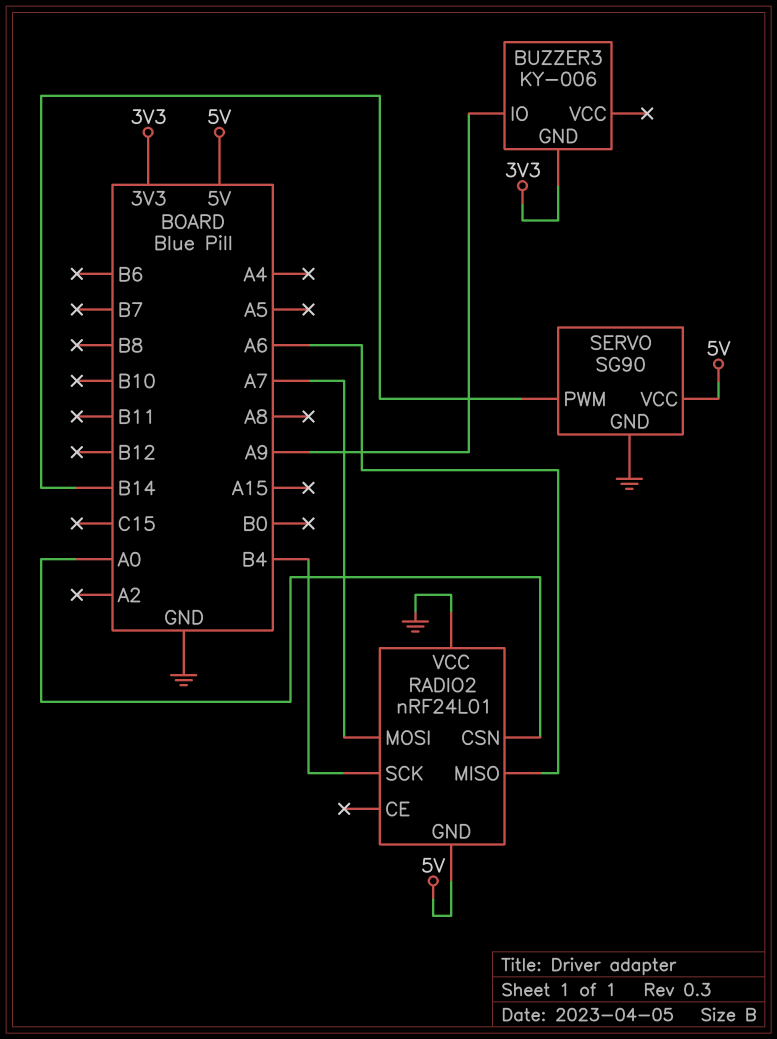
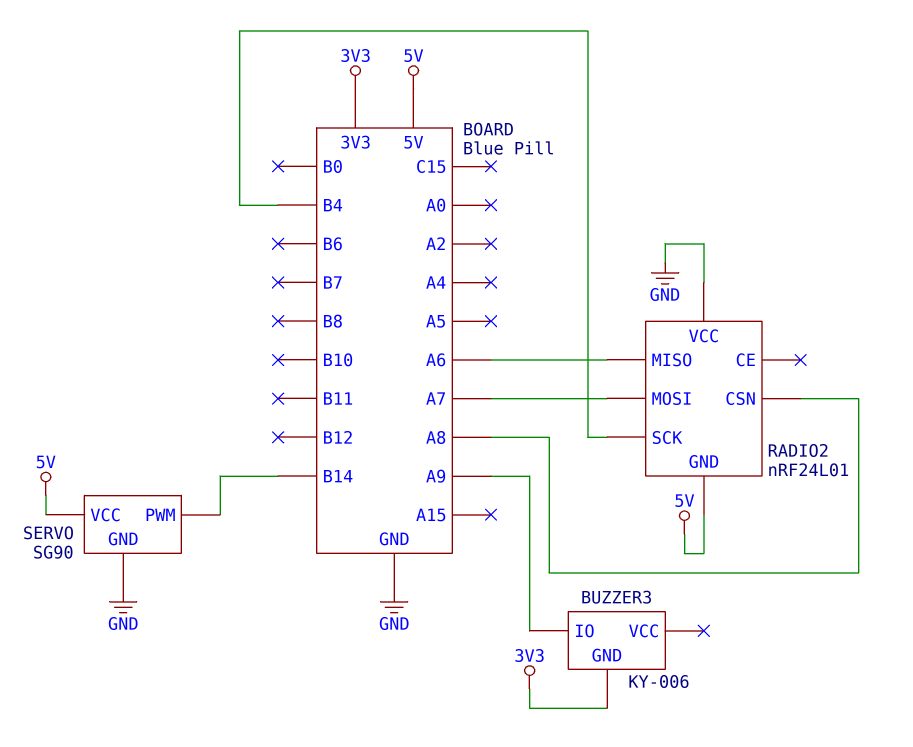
RADIO2 pin CSN: A0 -> A8

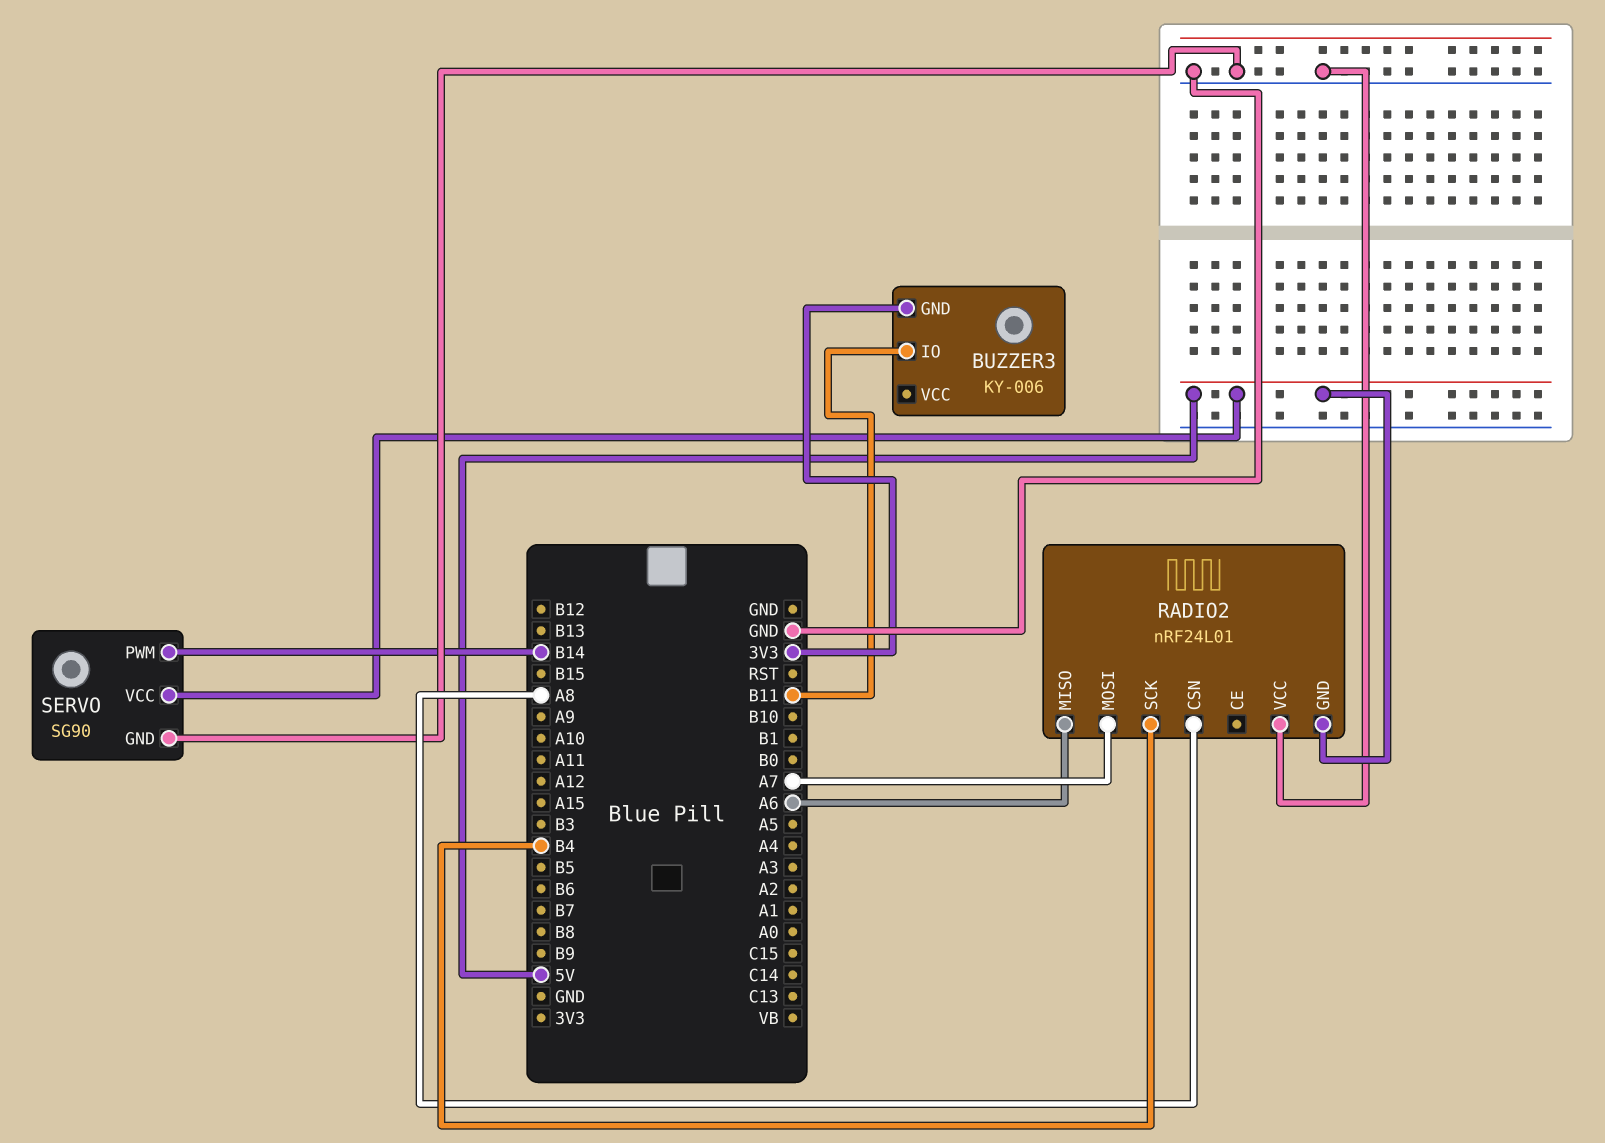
BUZZER3 pin IO: A9 -> B11

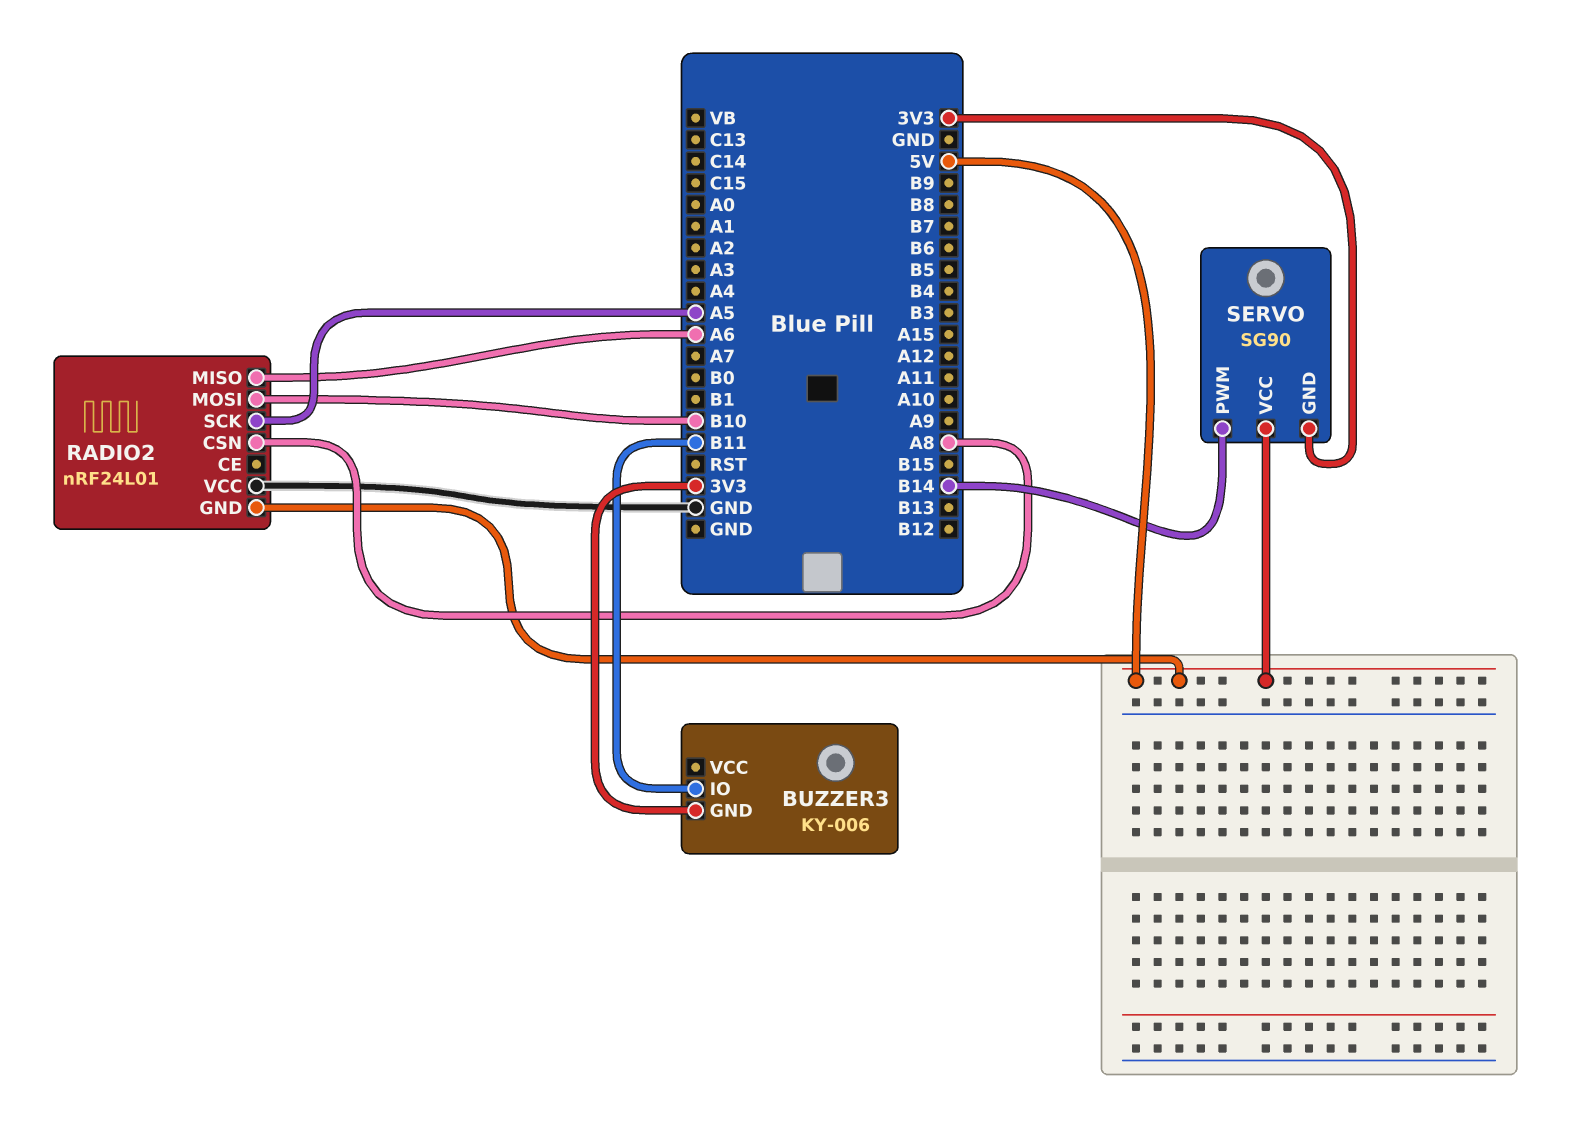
RADIO2 pin MOSI: A7 -> B10
RADIO2 pin SCK: B4 -> A5
SERVO pin GND: GND -> 3V3

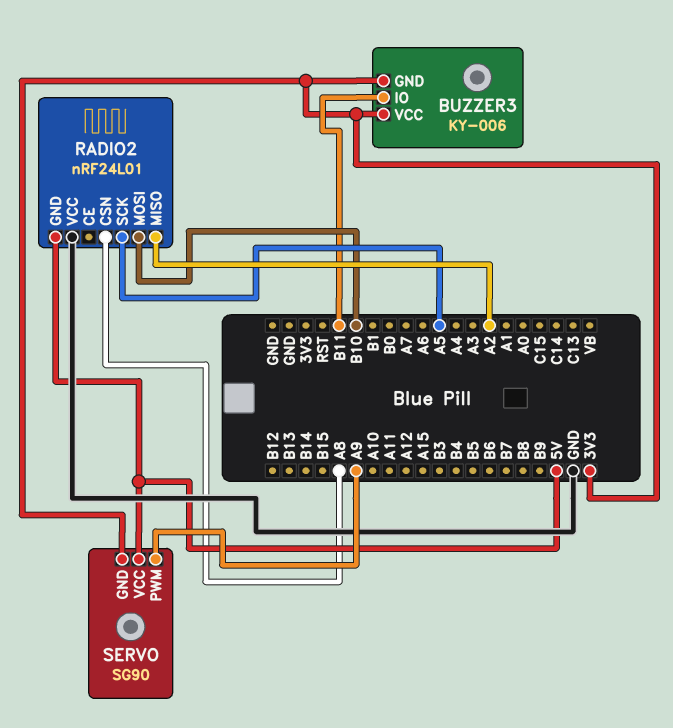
BUZZER3 pin VCC: none -> 3V3
RADIO2 pin MISO: A6 -> A2
SERVO pin PWM: B14 -> A9

